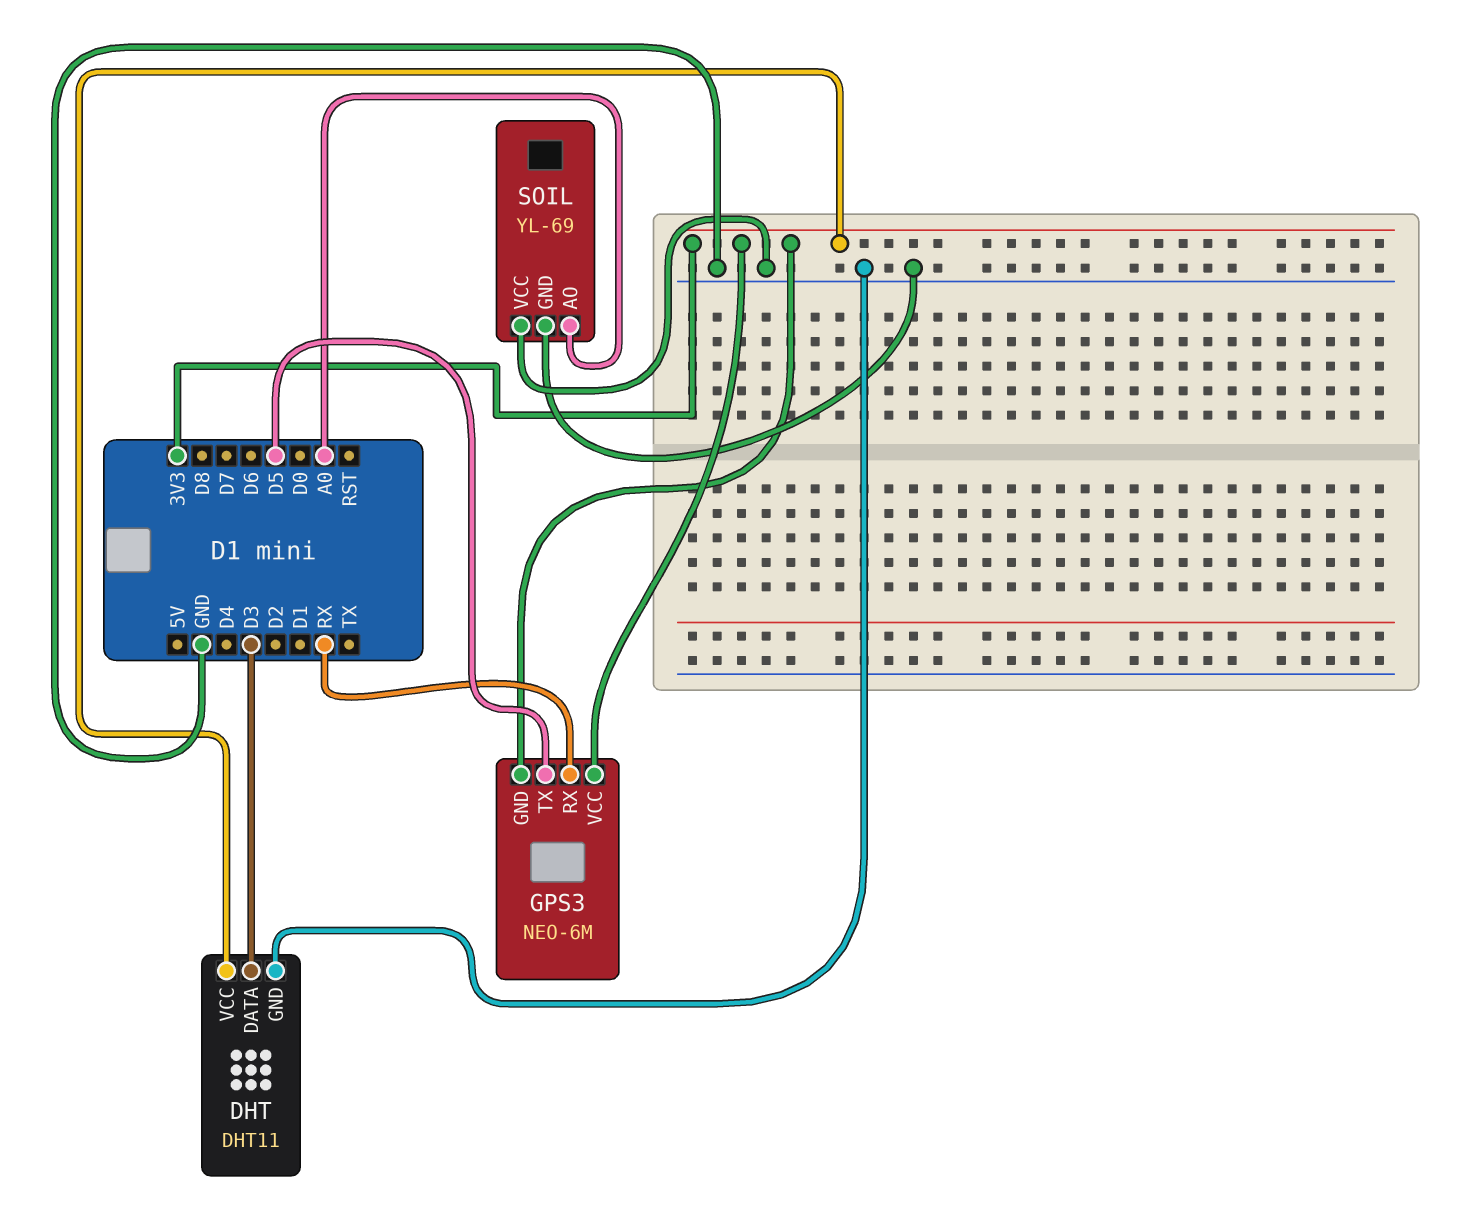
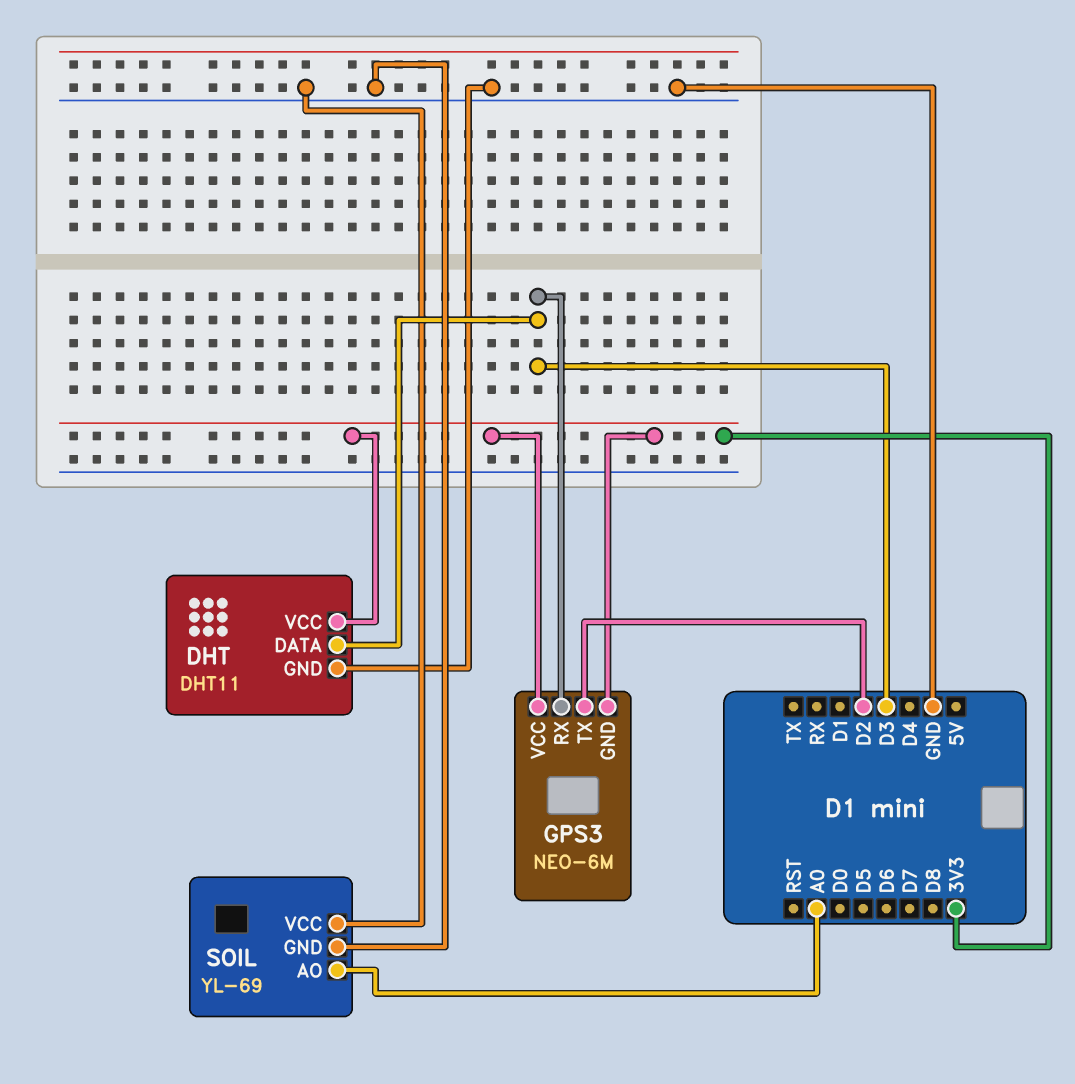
GPS3 pin RX: RX -> D3
GPS3 pin TX: D5 -> D2

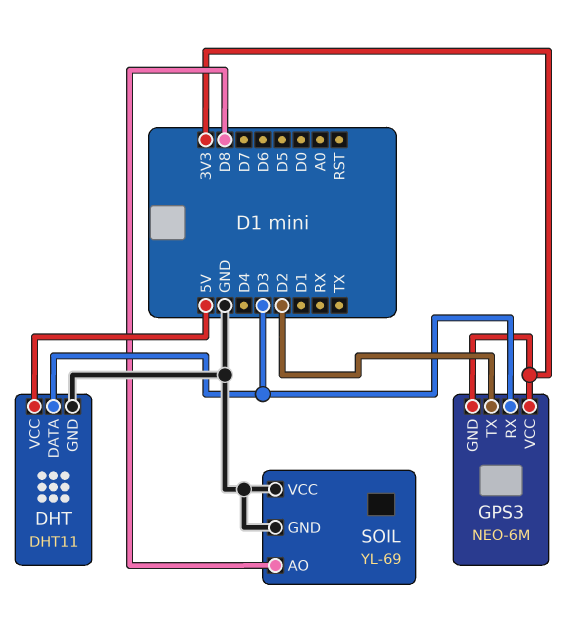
DHT pin VCC: 3V3 -> 5V
SOIL pin AO: A0 -> D8

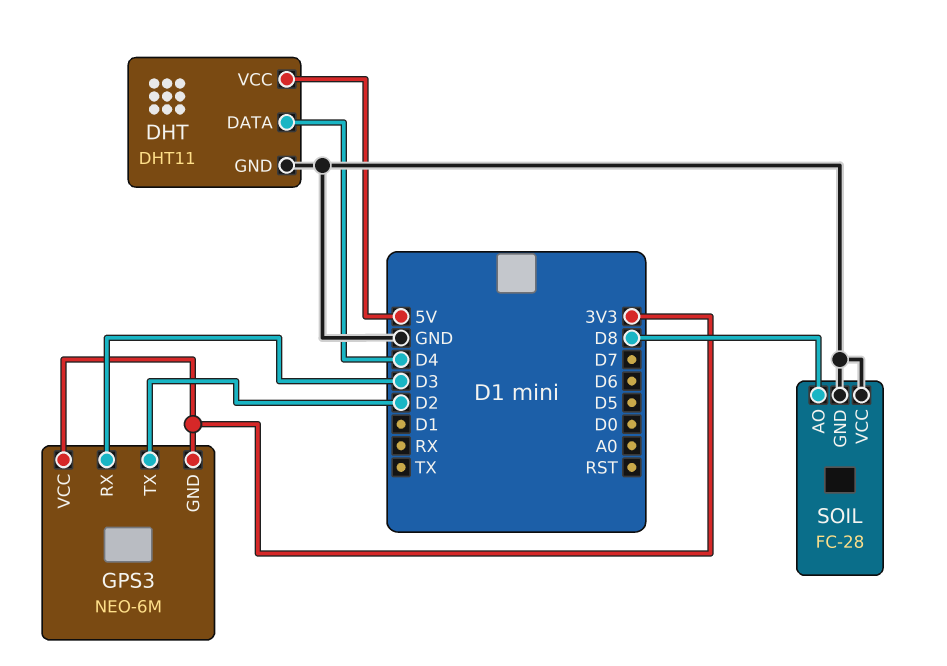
DHT pin DATA: D3 -> D4
SOIL: YL-69 -> FC-28

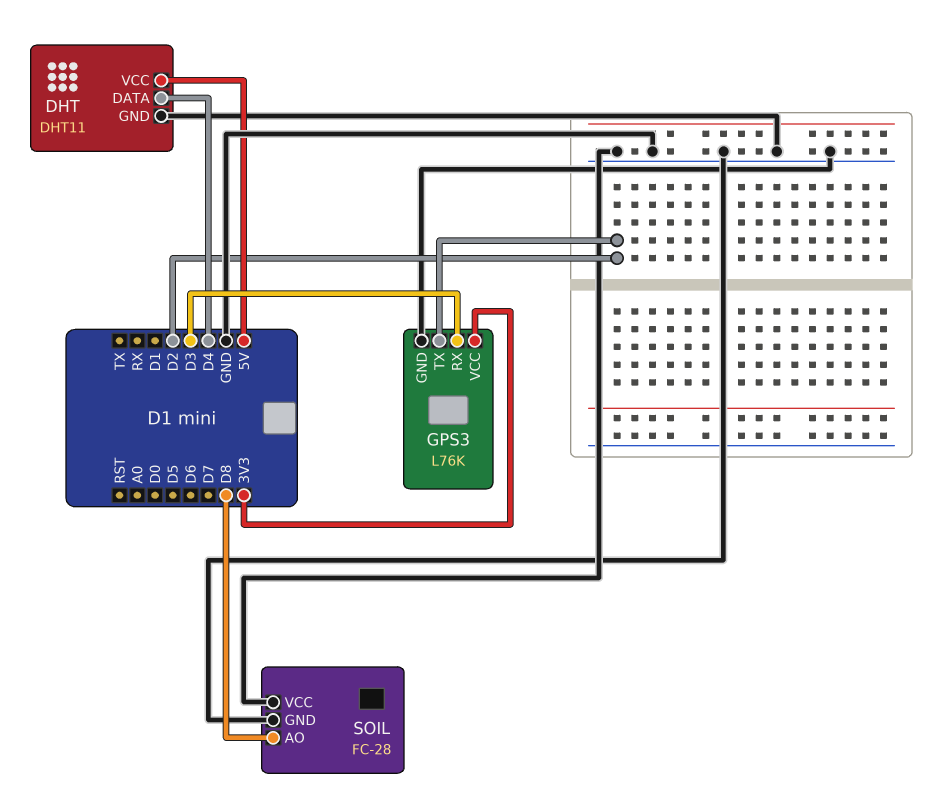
GPS3: NEO-6M -> L76K
GPS3 pin GND: 3V3 -> GND

